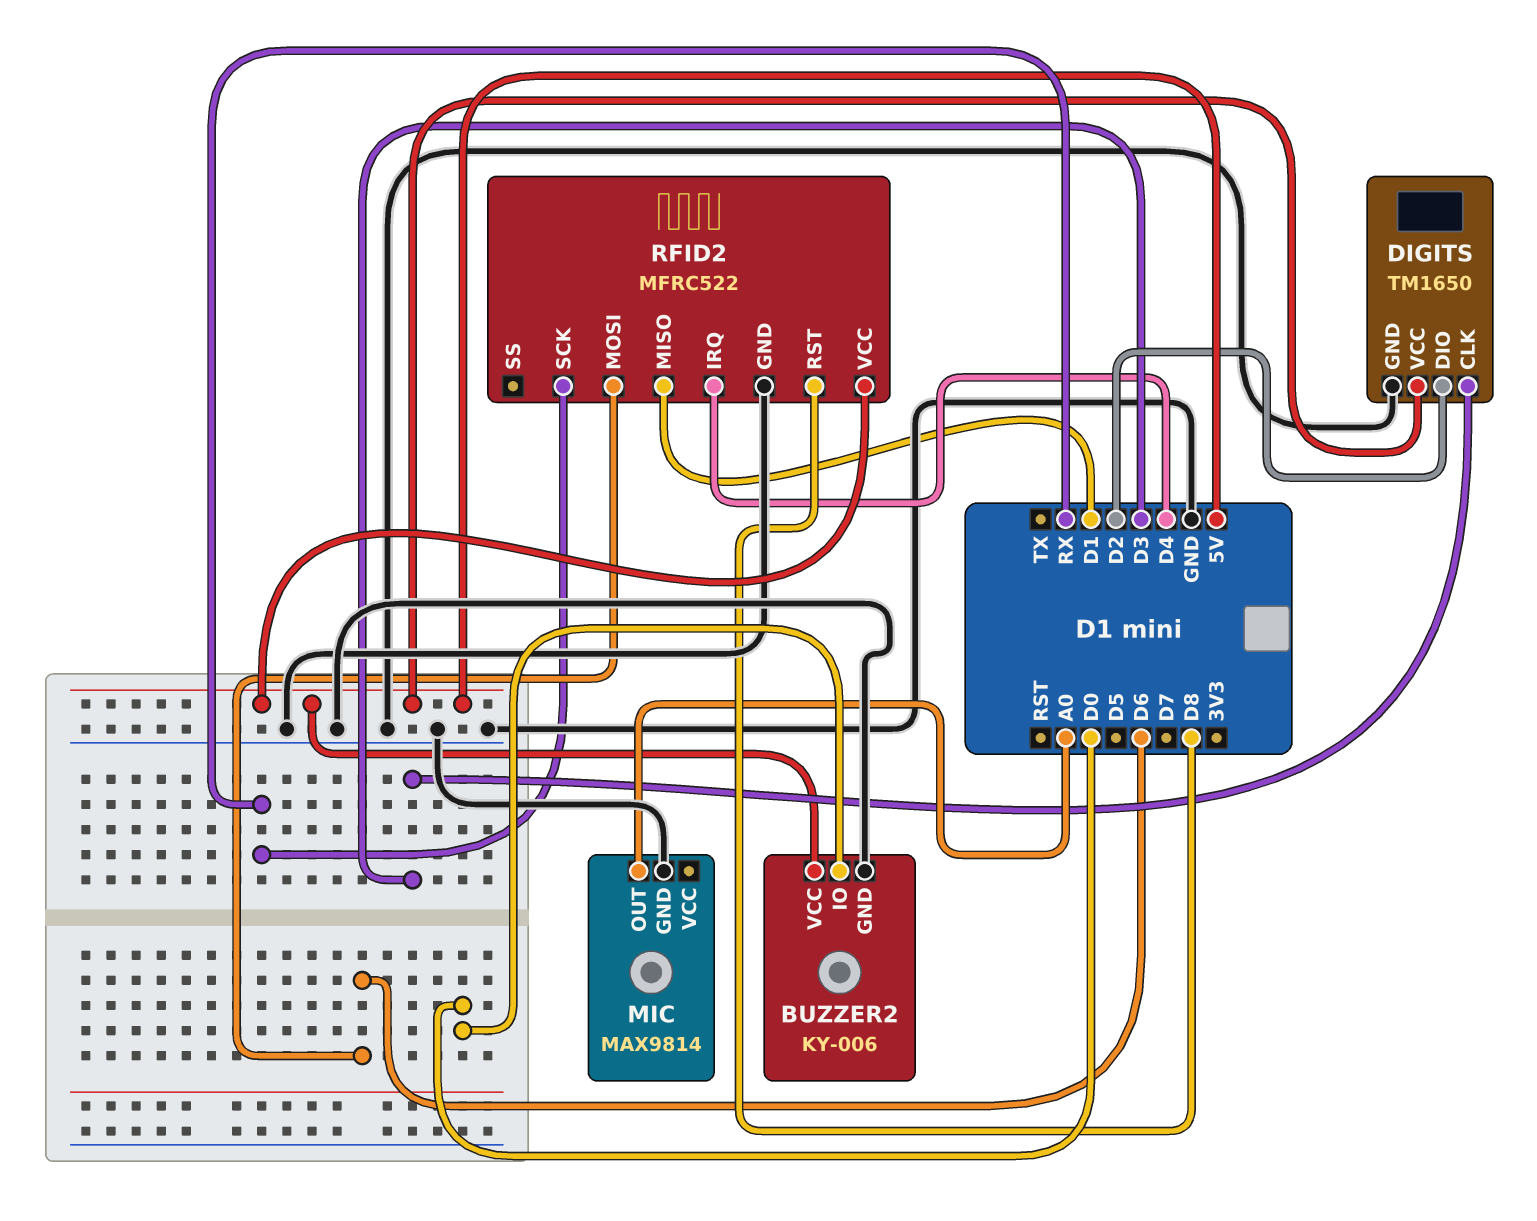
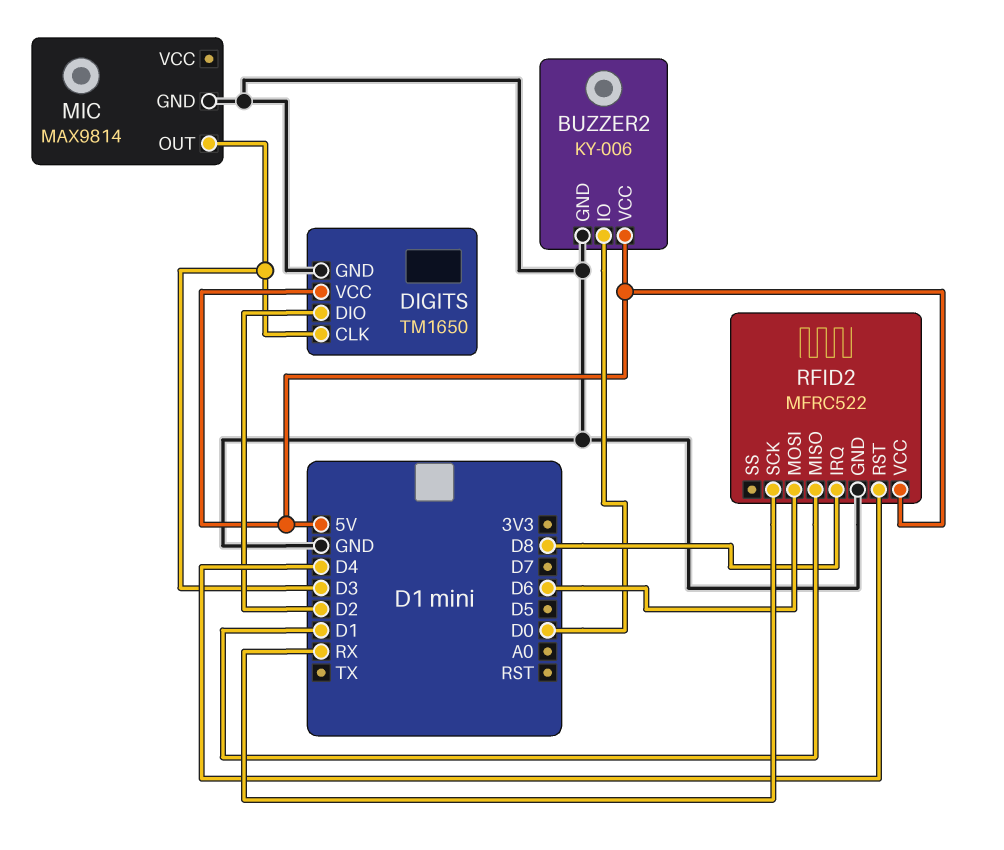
MIC pin OUT: A0 -> D3
RFID2 pin IRQ: D4 -> D8
RFID2 pin RST: D8 -> D4

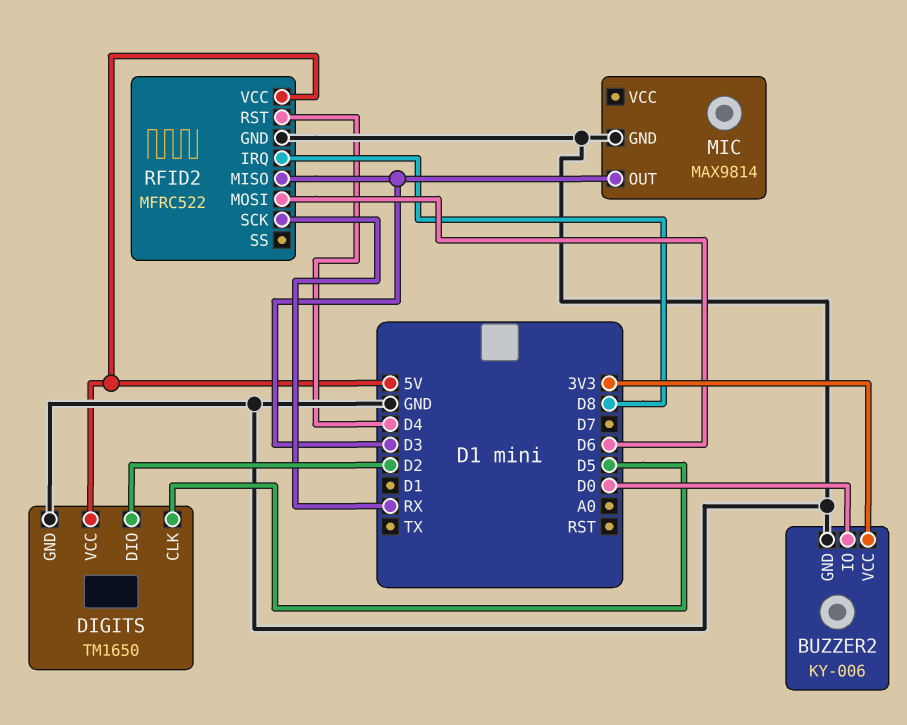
BUZZER2 pin VCC: 5V -> 3V3
DIGITS pin CLK: D3 -> D5
RFID2 pin MISO: D1 -> D3

